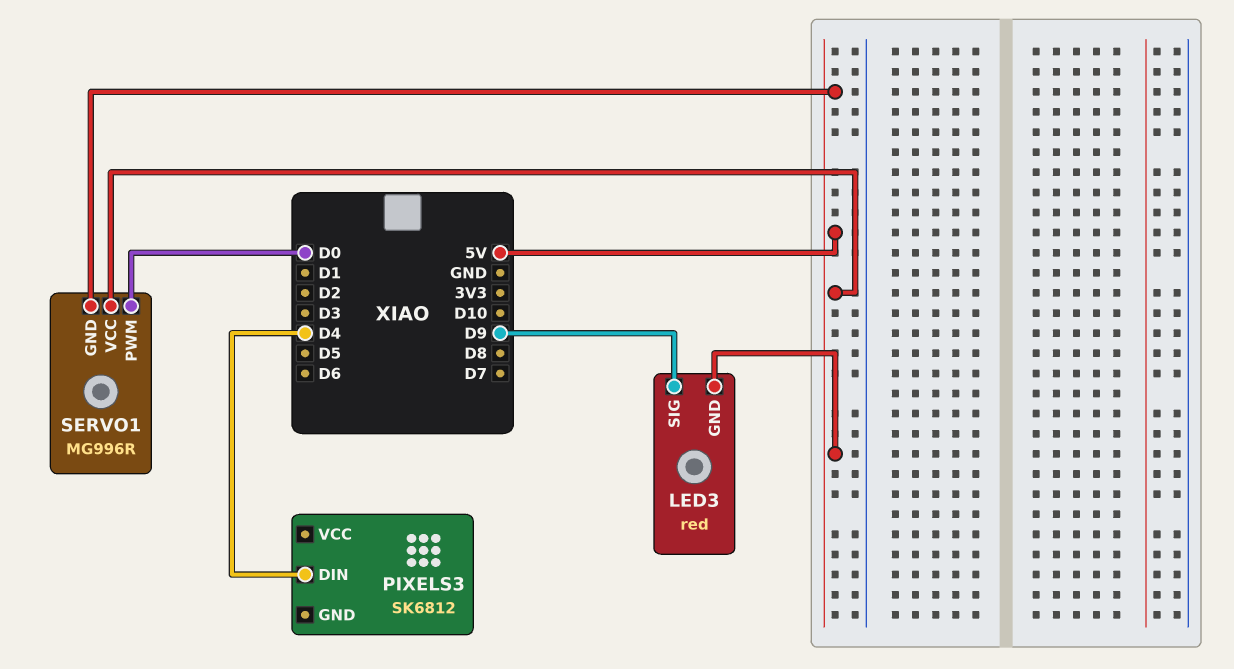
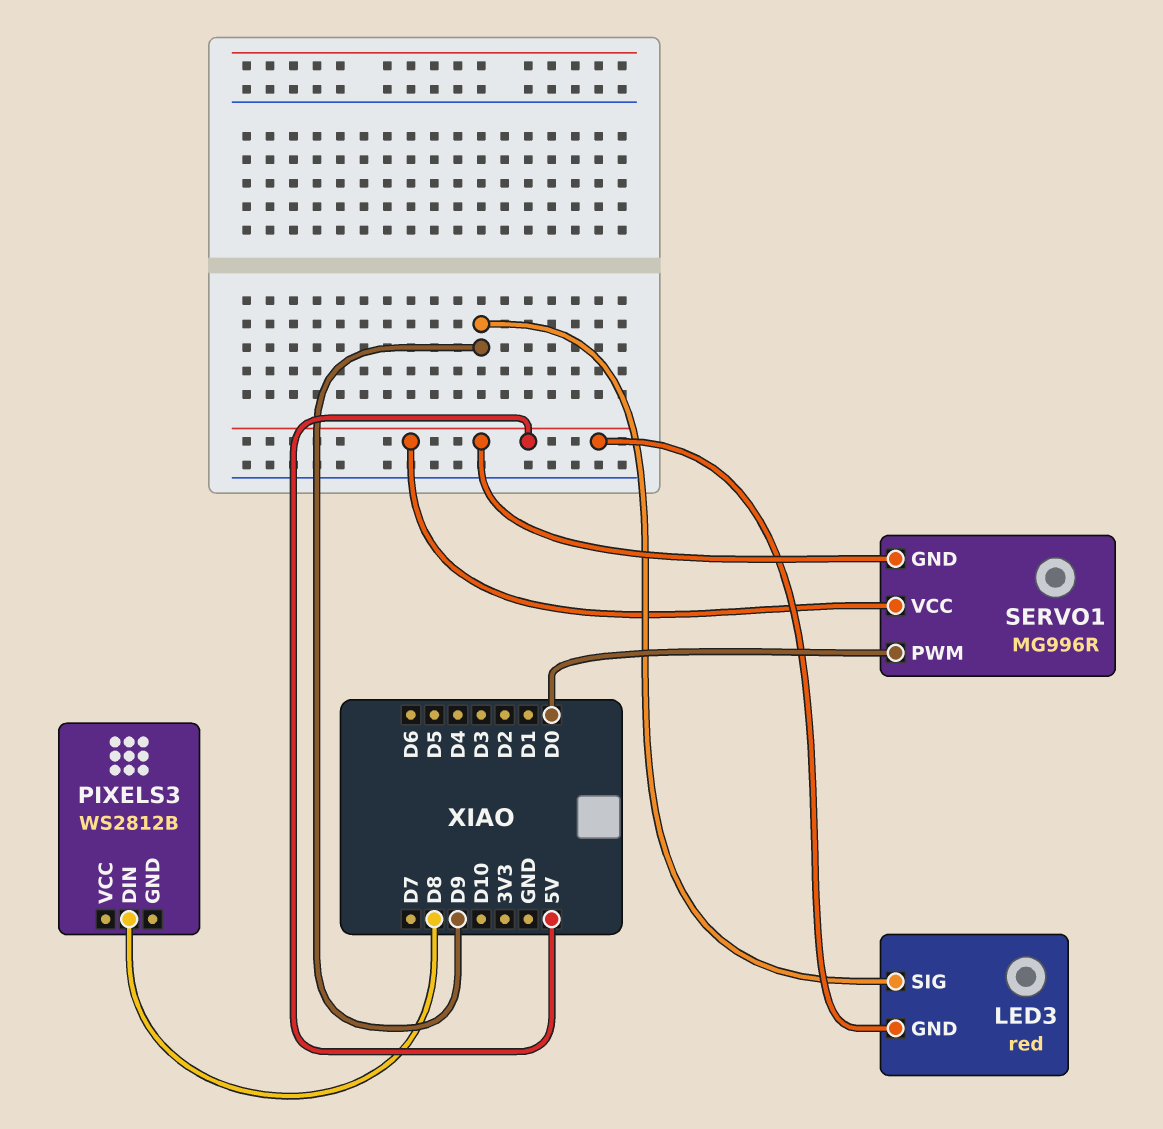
PIXELS3: SK6812 -> WS2812B
PIXELS3 pin DIN: D4 -> D8

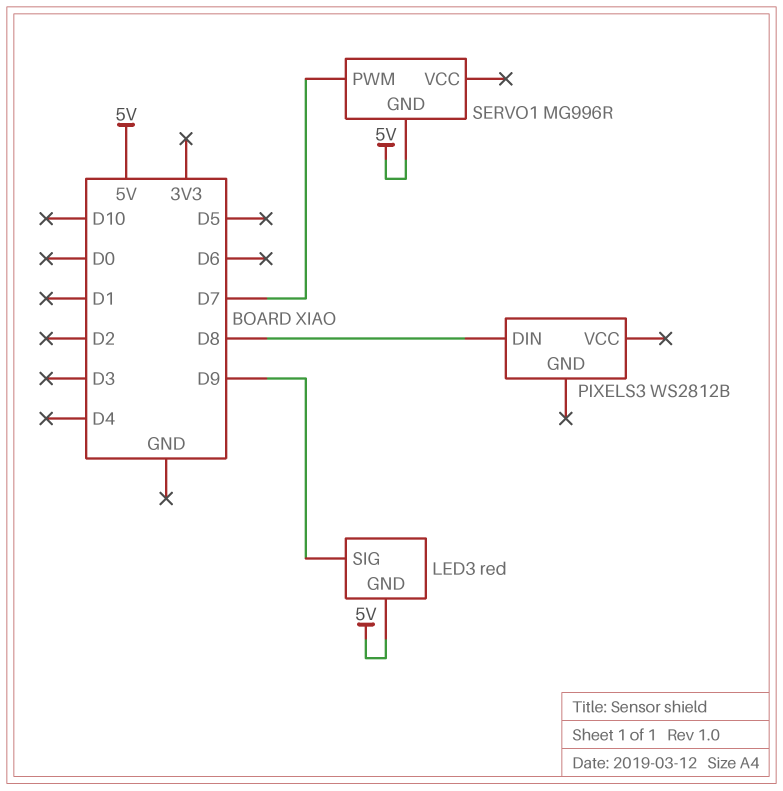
SERVO1 pin PWM: D0 -> D7
SERVO1 pin VCC: 5V -> none

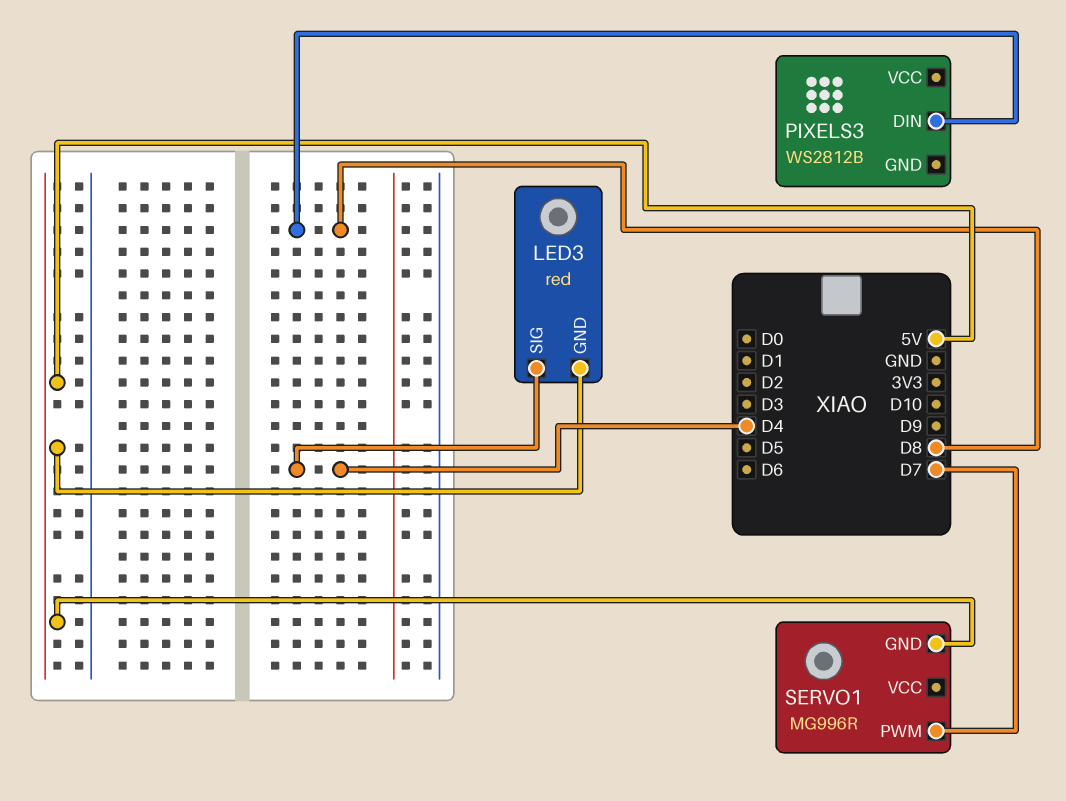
LED3 pin SIG: D9 -> D4

